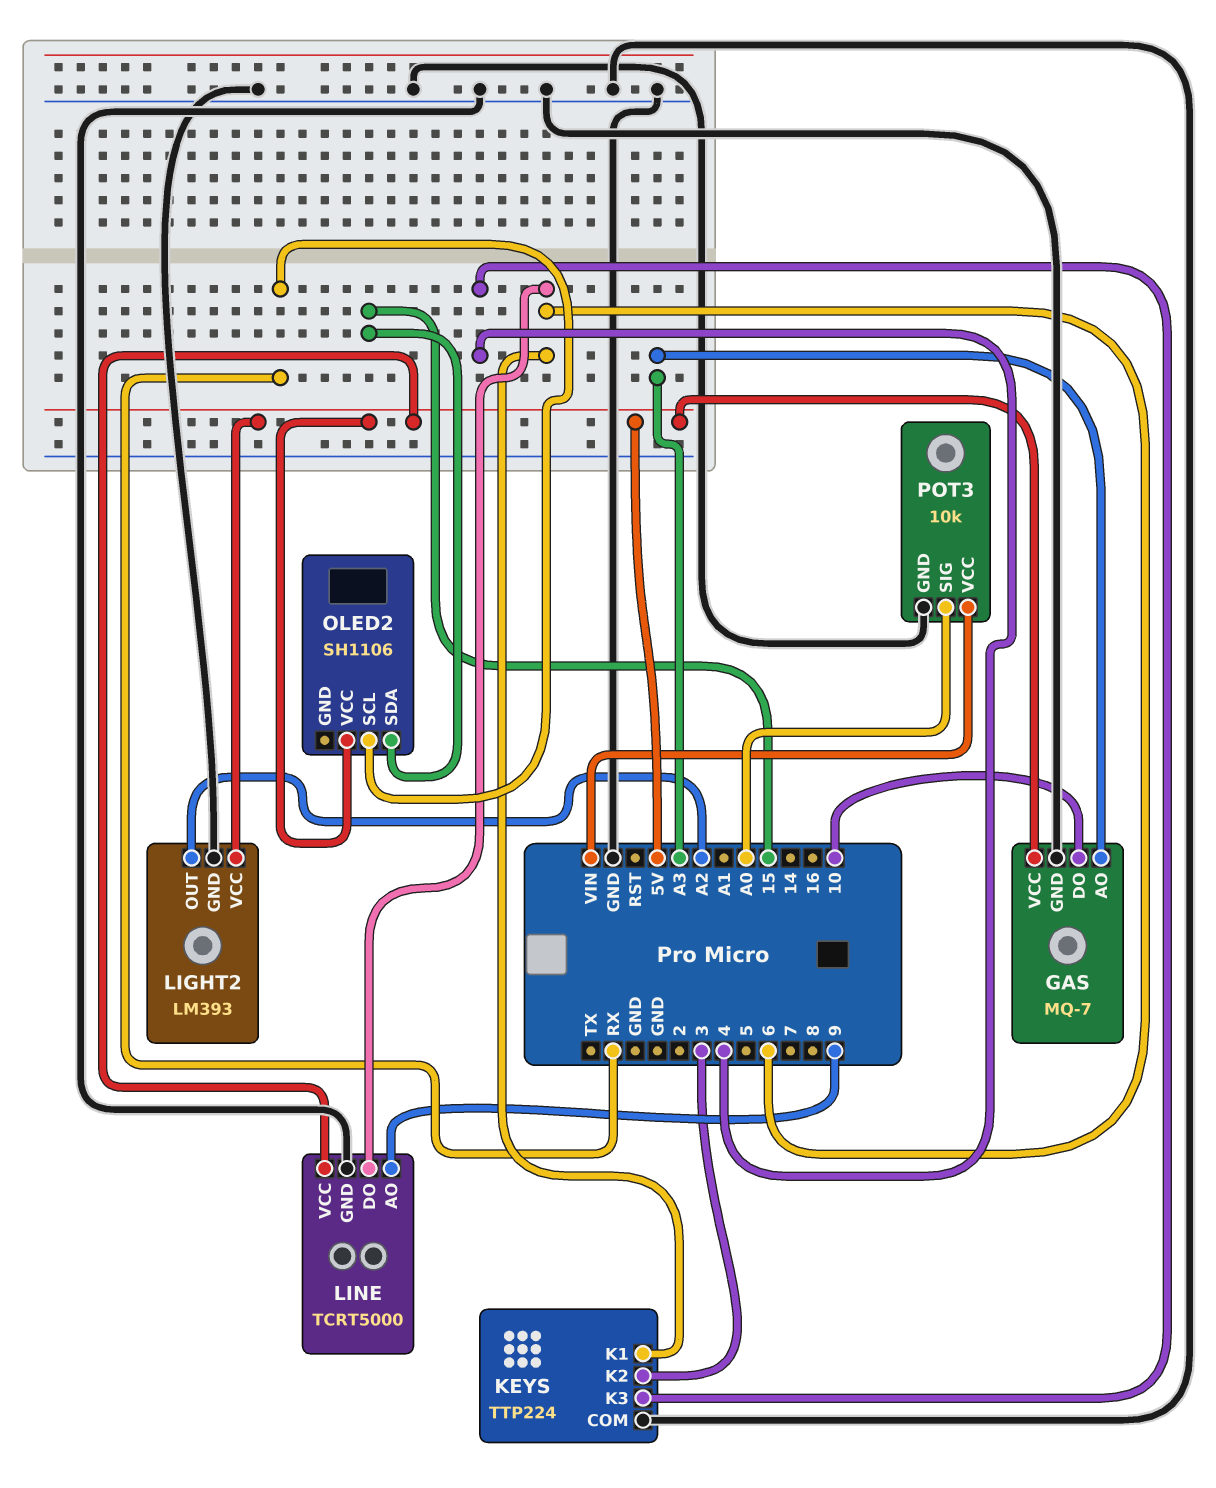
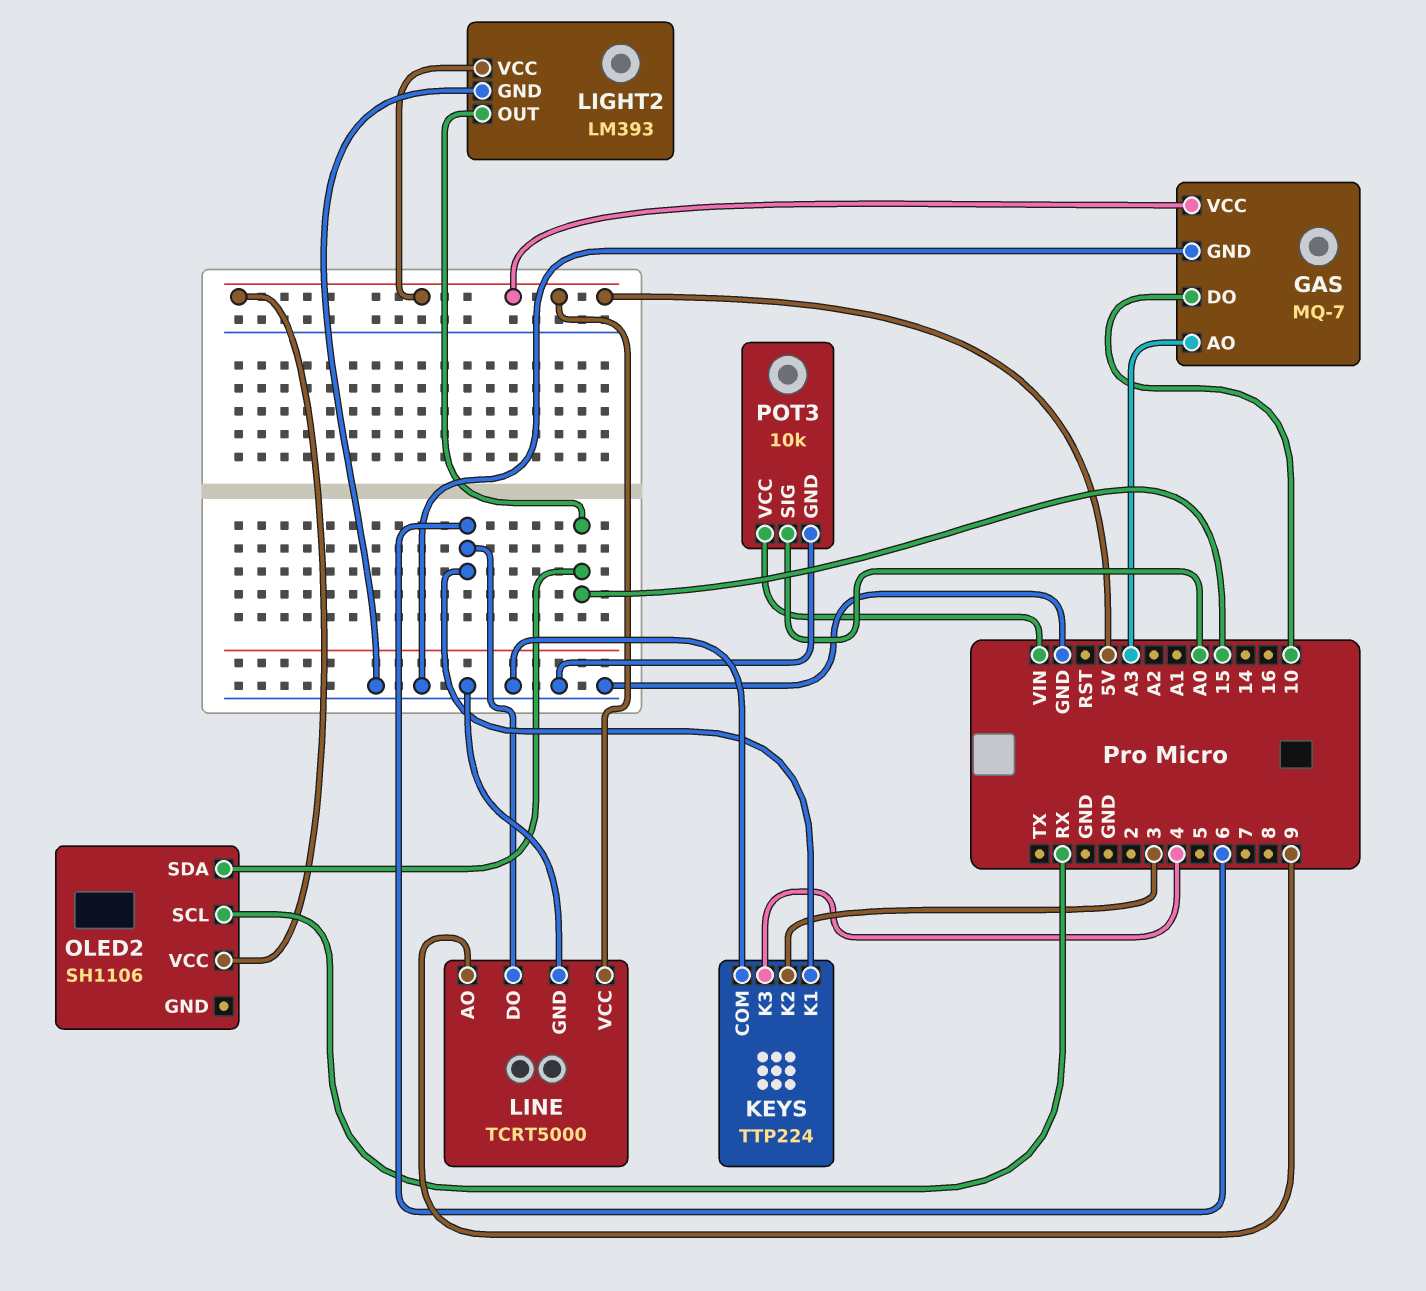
LIGHT2 pin OUT: A2 -> 15

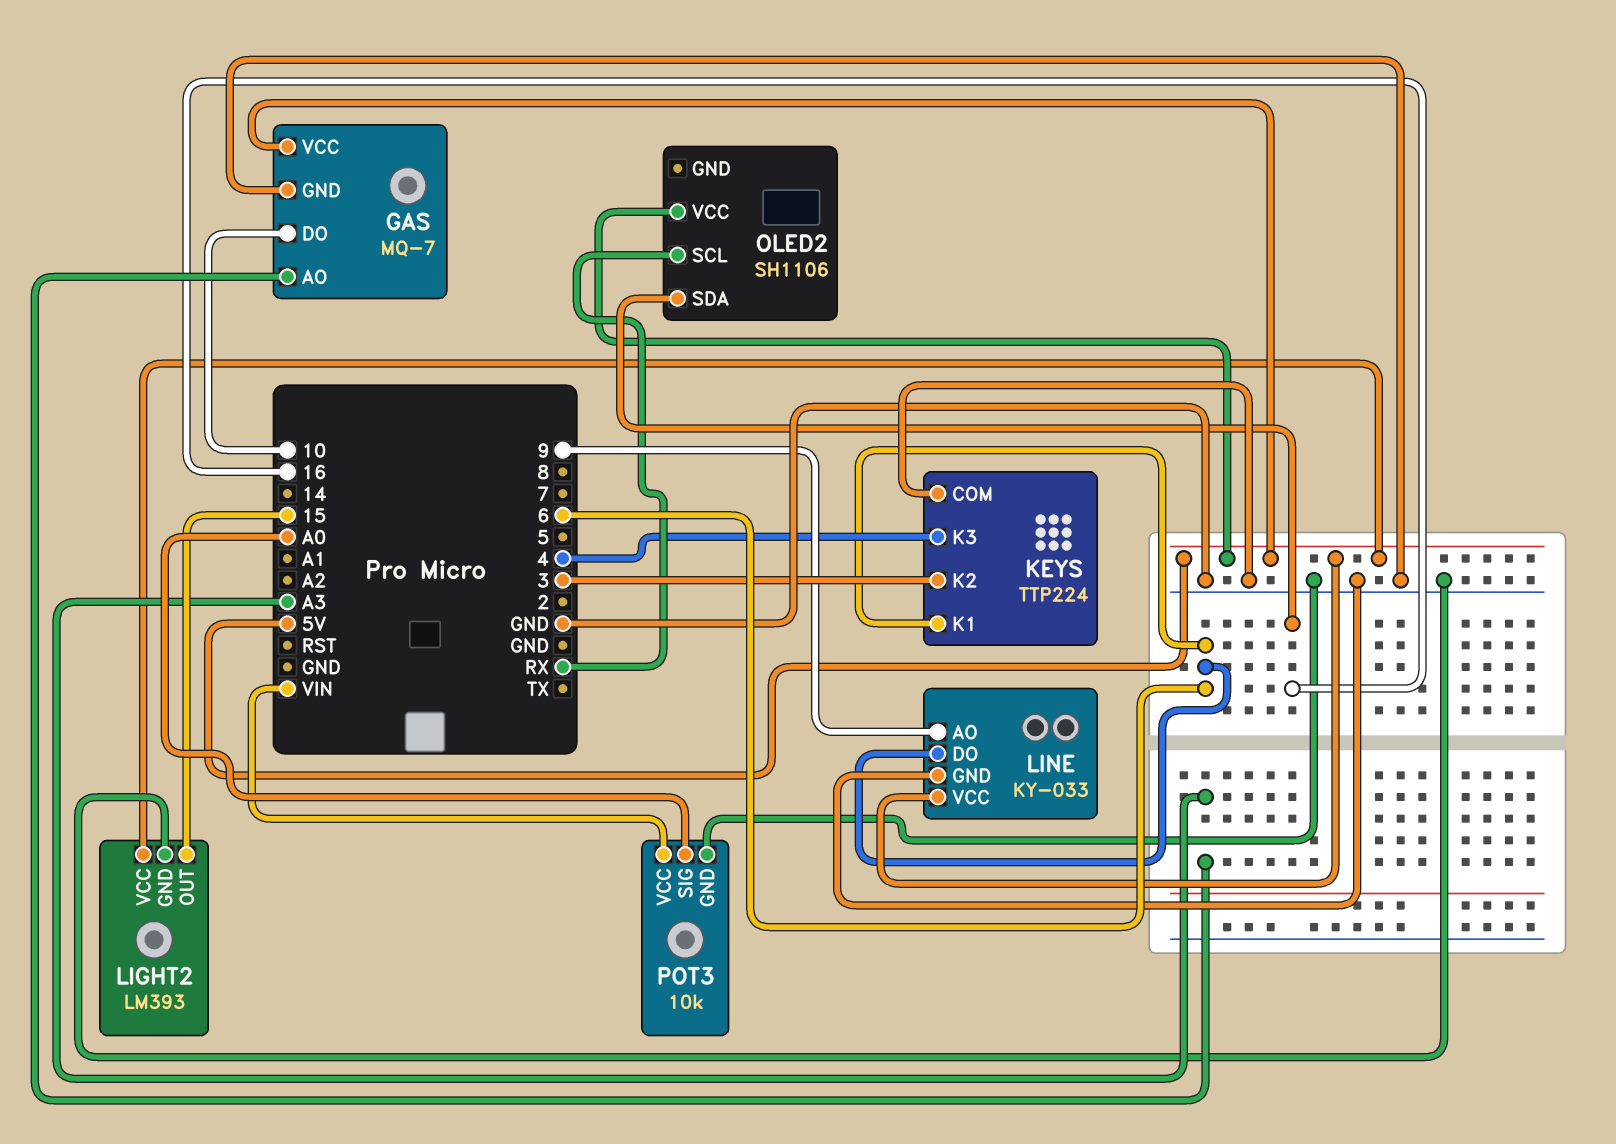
LINE: TCRT5000 -> KY-033
OLED2 pin SDA: 15 -> 16

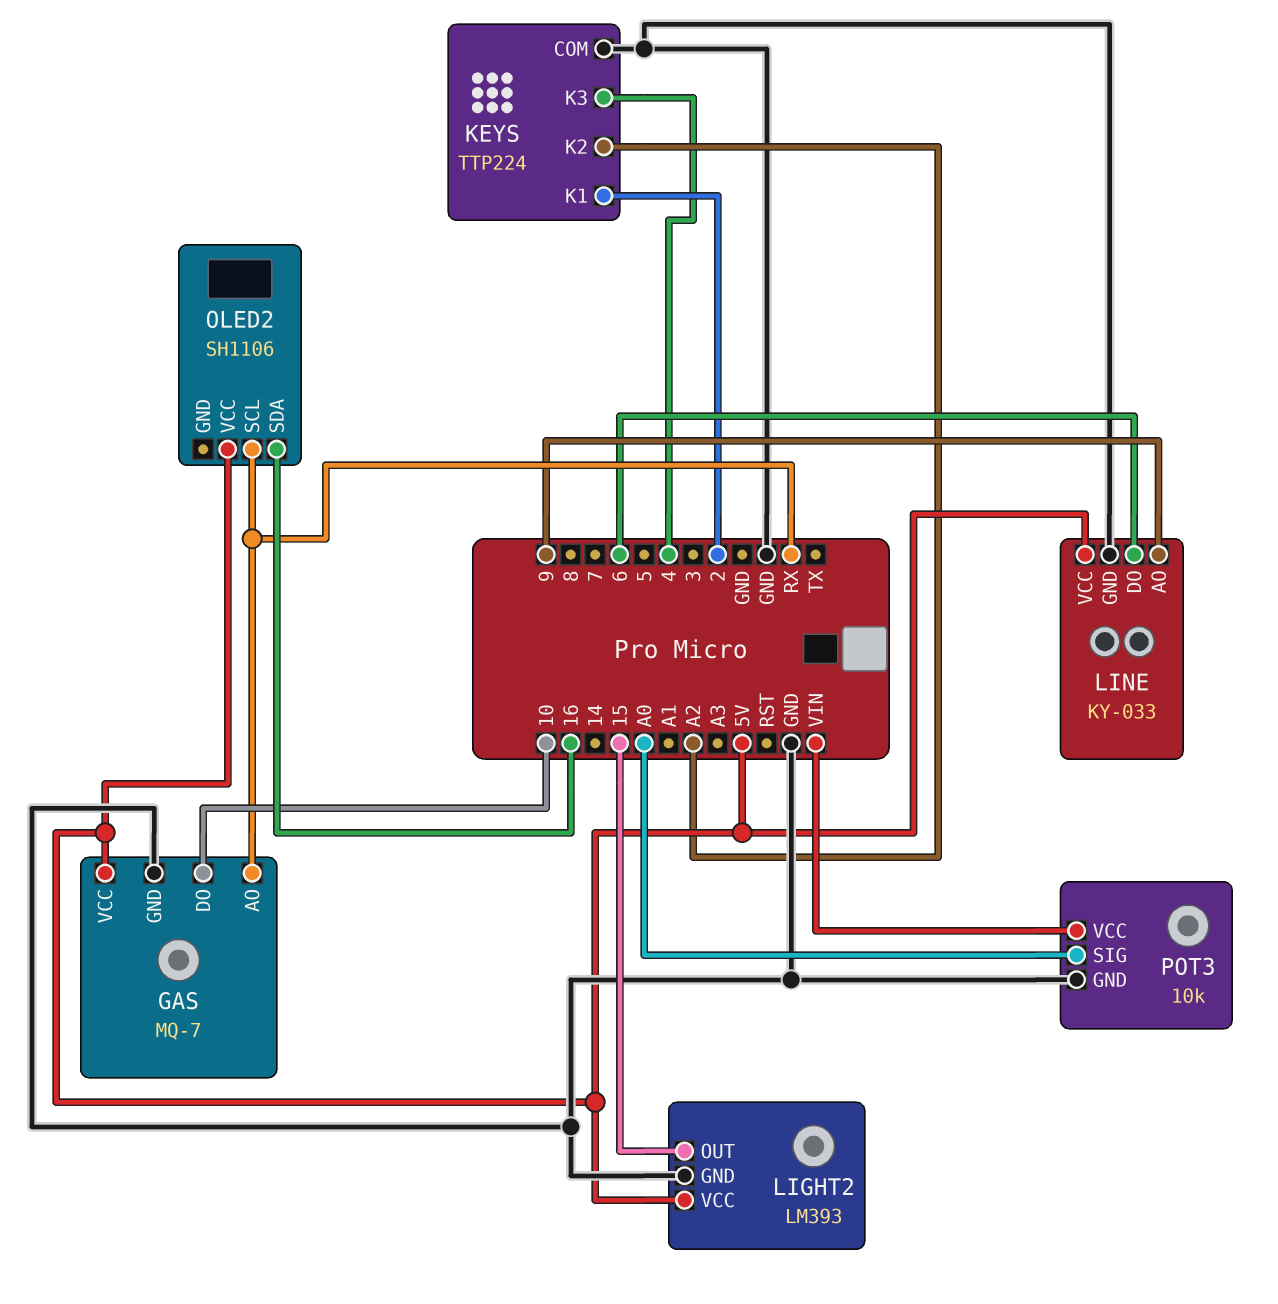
GAS pin AO: A3 -> RX
KEYS pin K1: 6 -> 2
KEYS pin K2: 3 -> A2

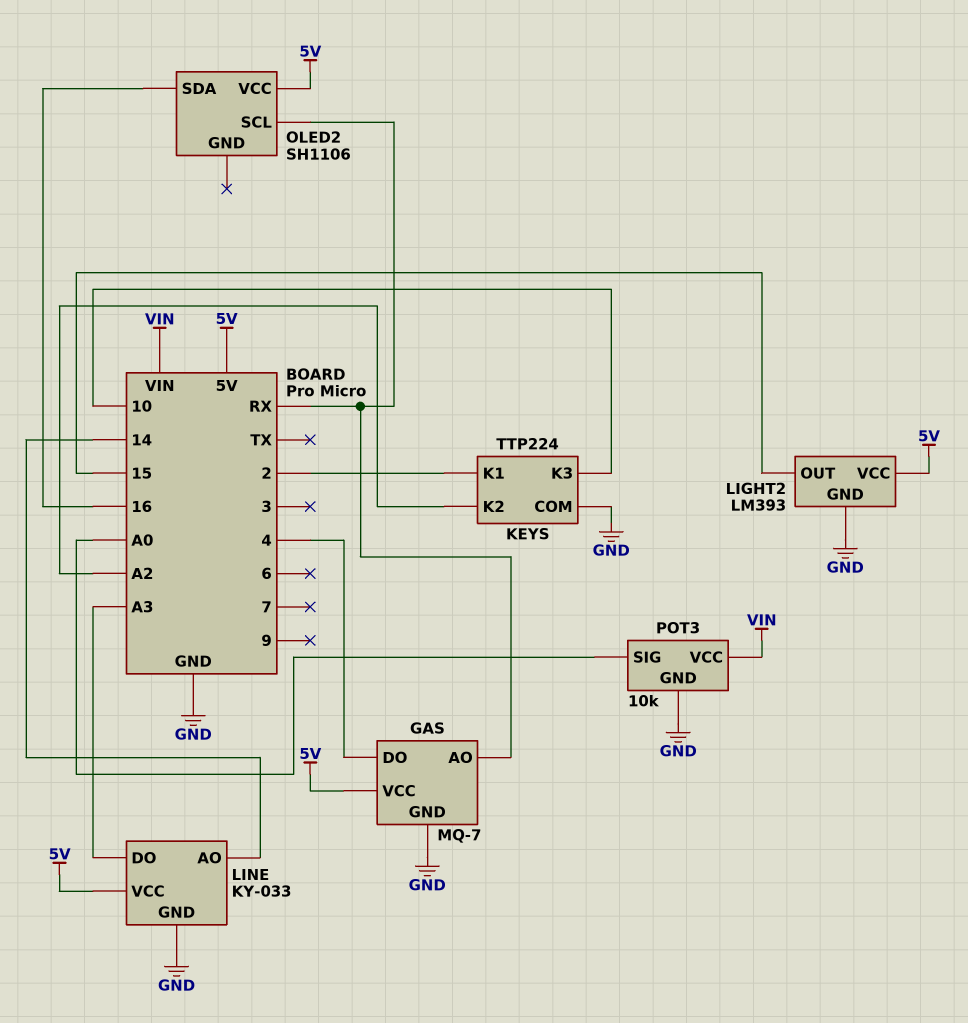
GAS pin DO: 10 -> 4
KEYS pin K3: 4 -> 10
LINE pin AO: 9 -> 14
LINE pin DO: 6 -> A3

